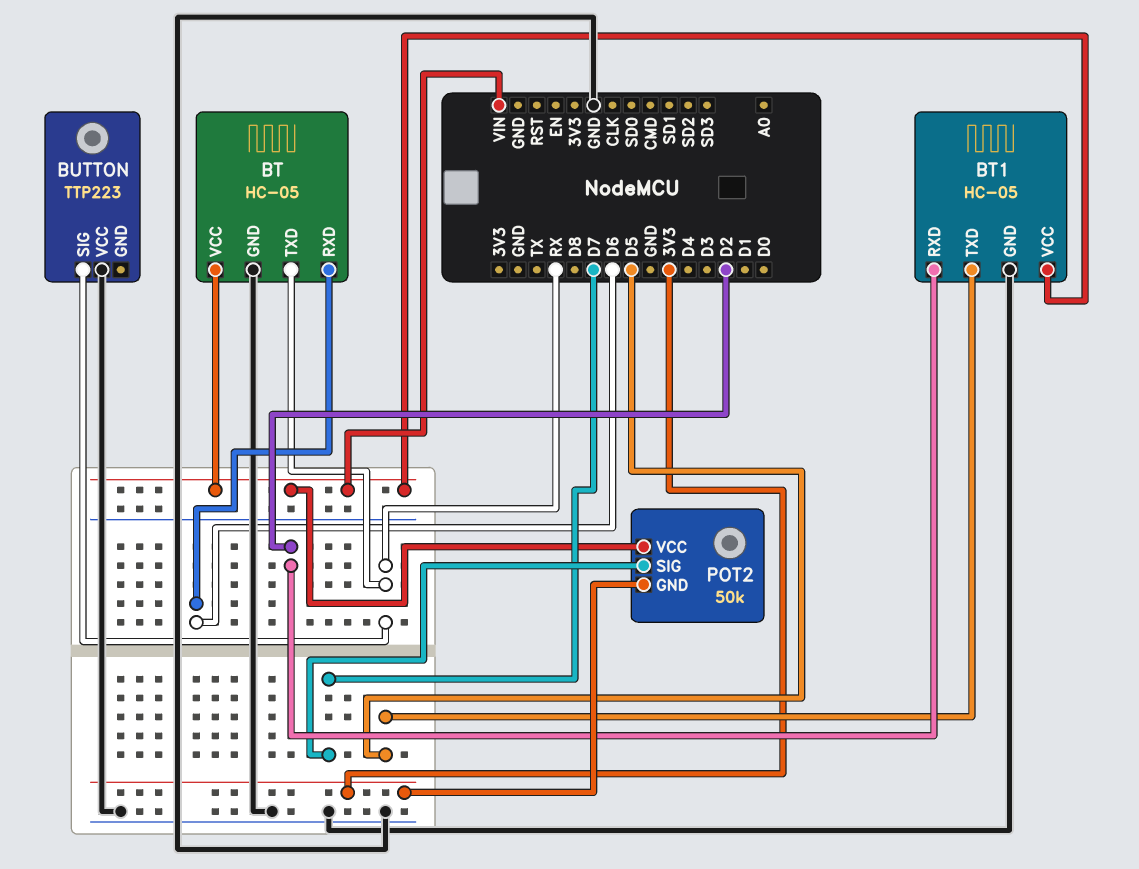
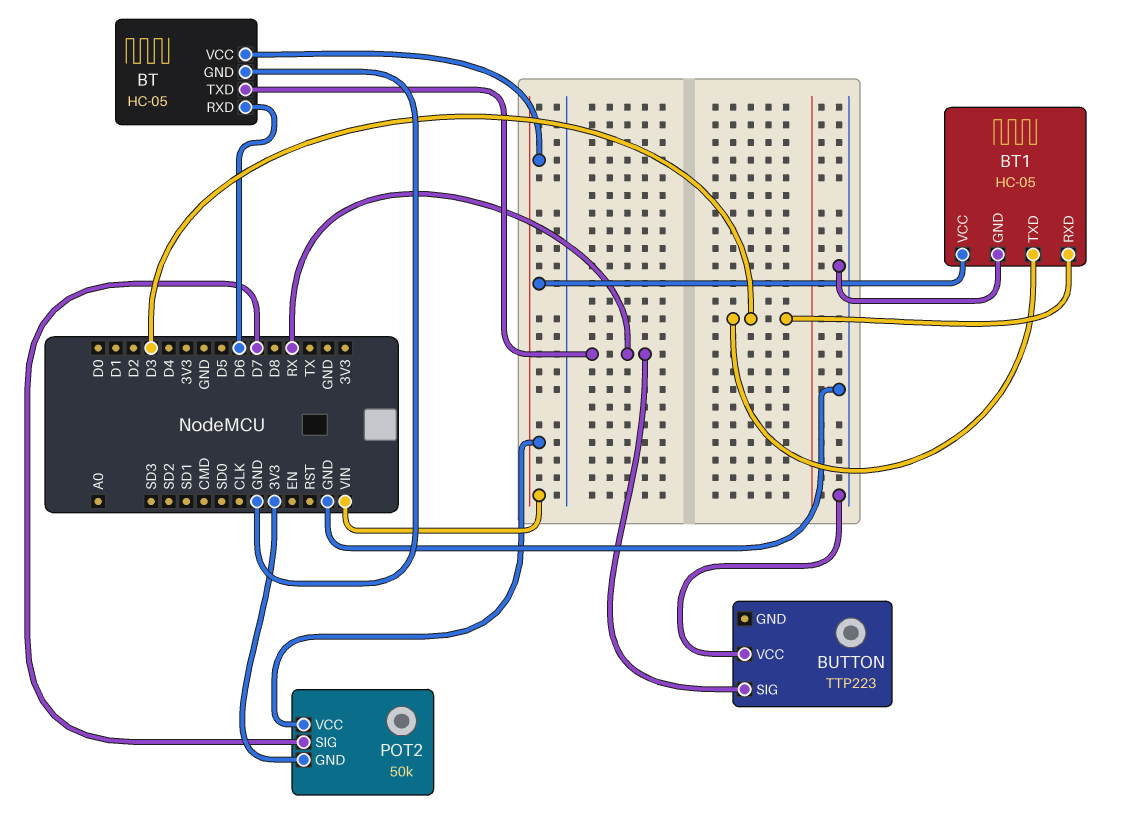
BT1 pin RXD: D2 -> D3
BT1 pin TXD: D5 -> D3

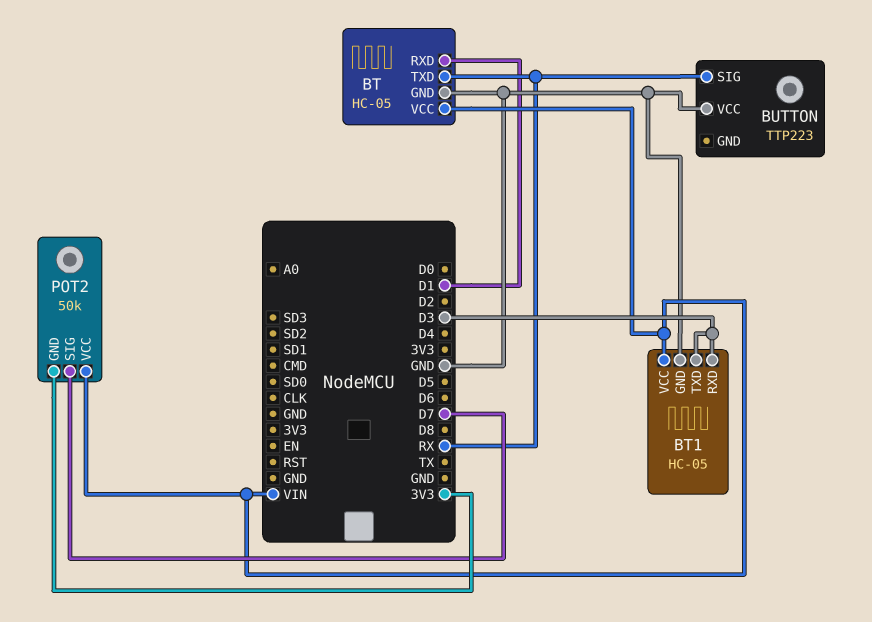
BT pin RXD: D6 -> D1

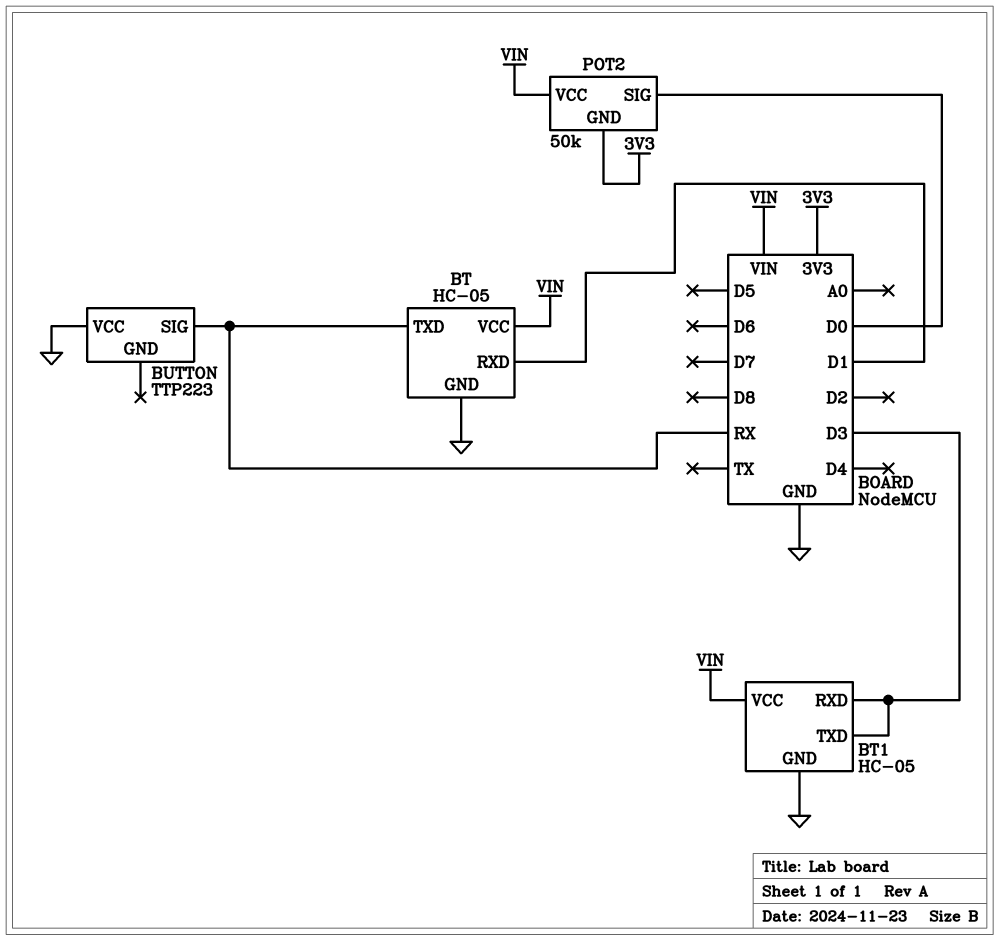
POT2 pin SIG: D7 -> D0

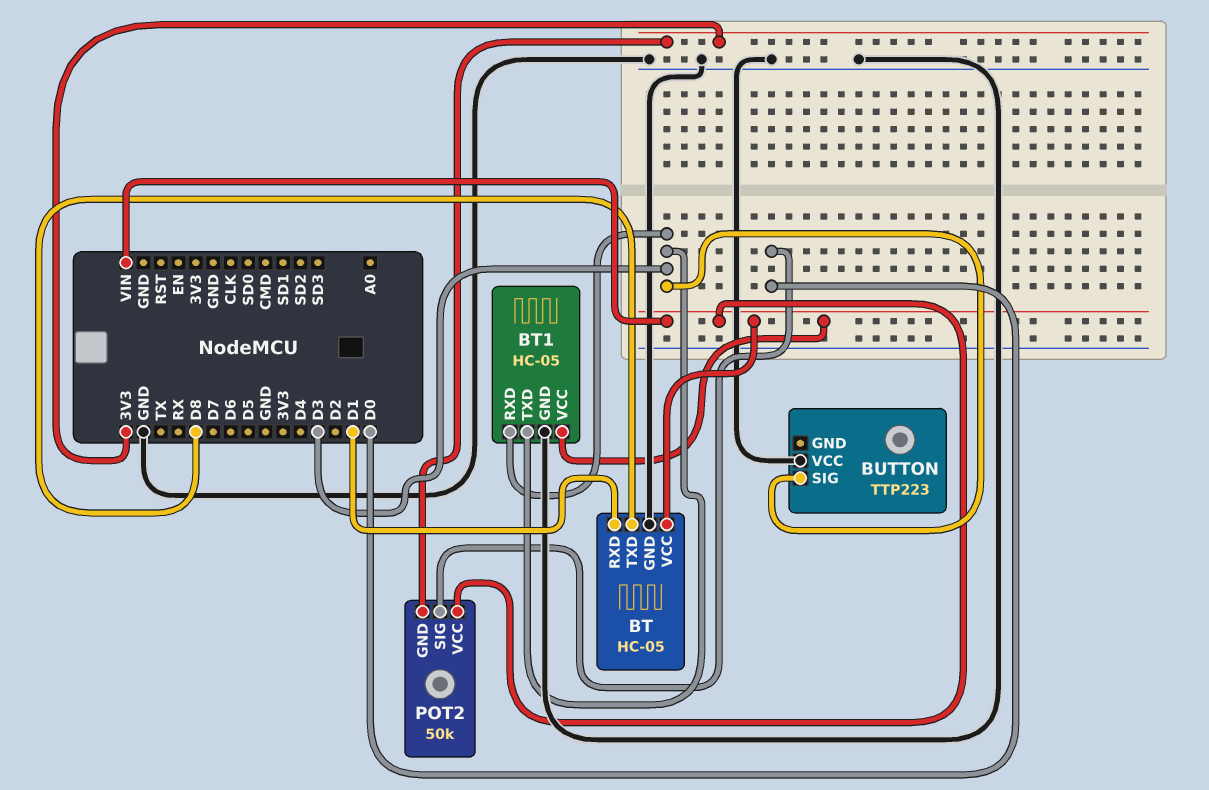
BT pin TXD: RX -> D8
BUTTON pin SIG: RX -> D3

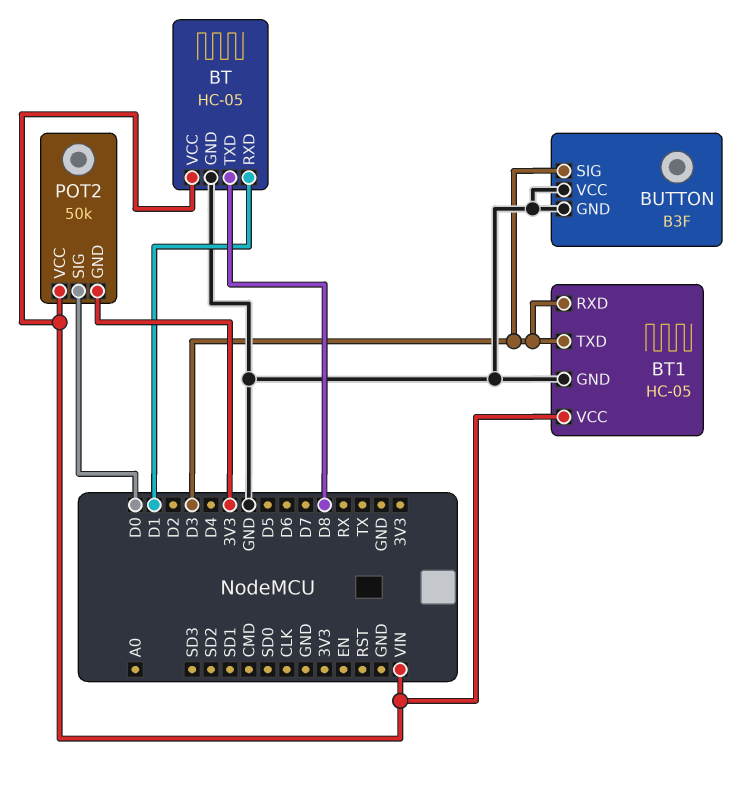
BUTTON: TTP223 -> B3F
BUTTON pin GND: none -> GND

